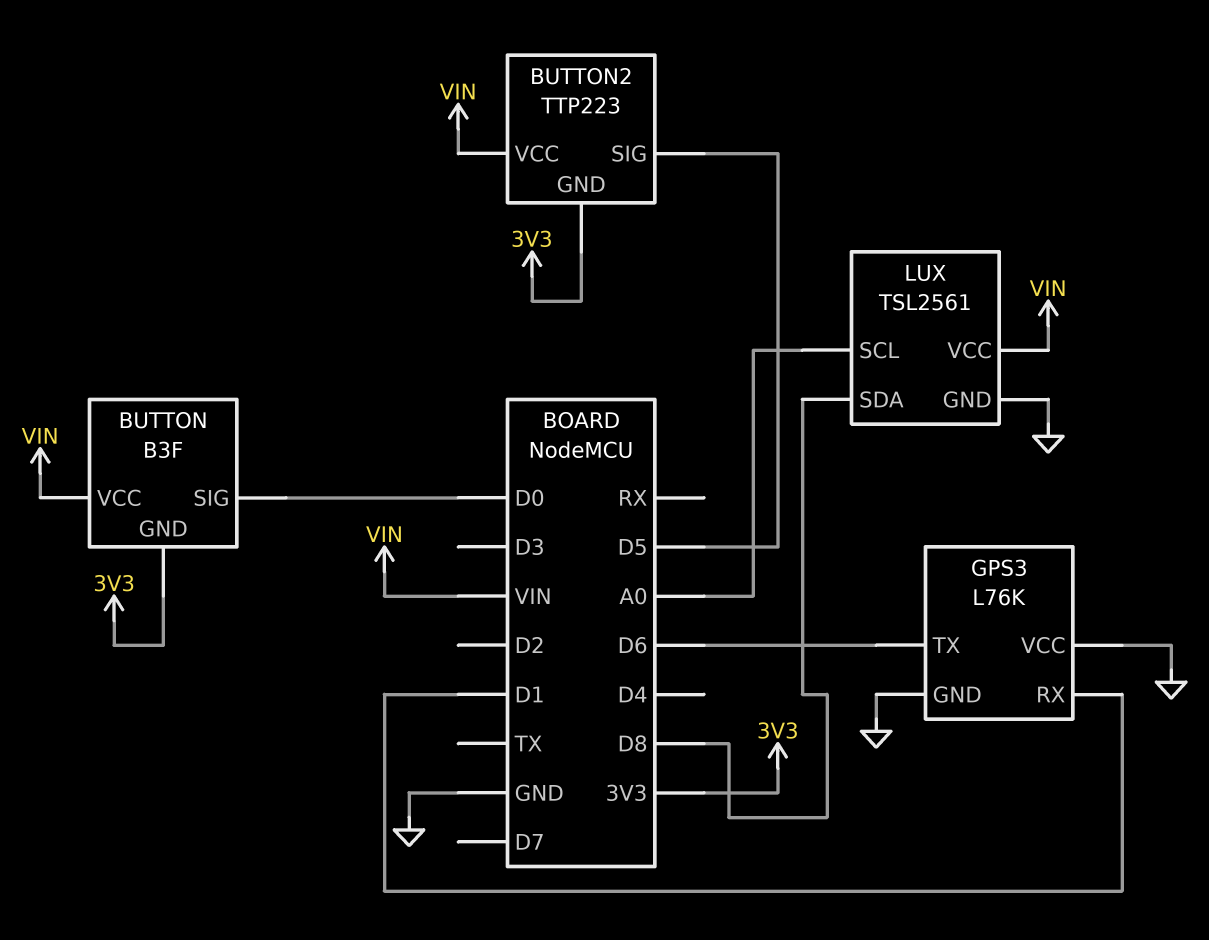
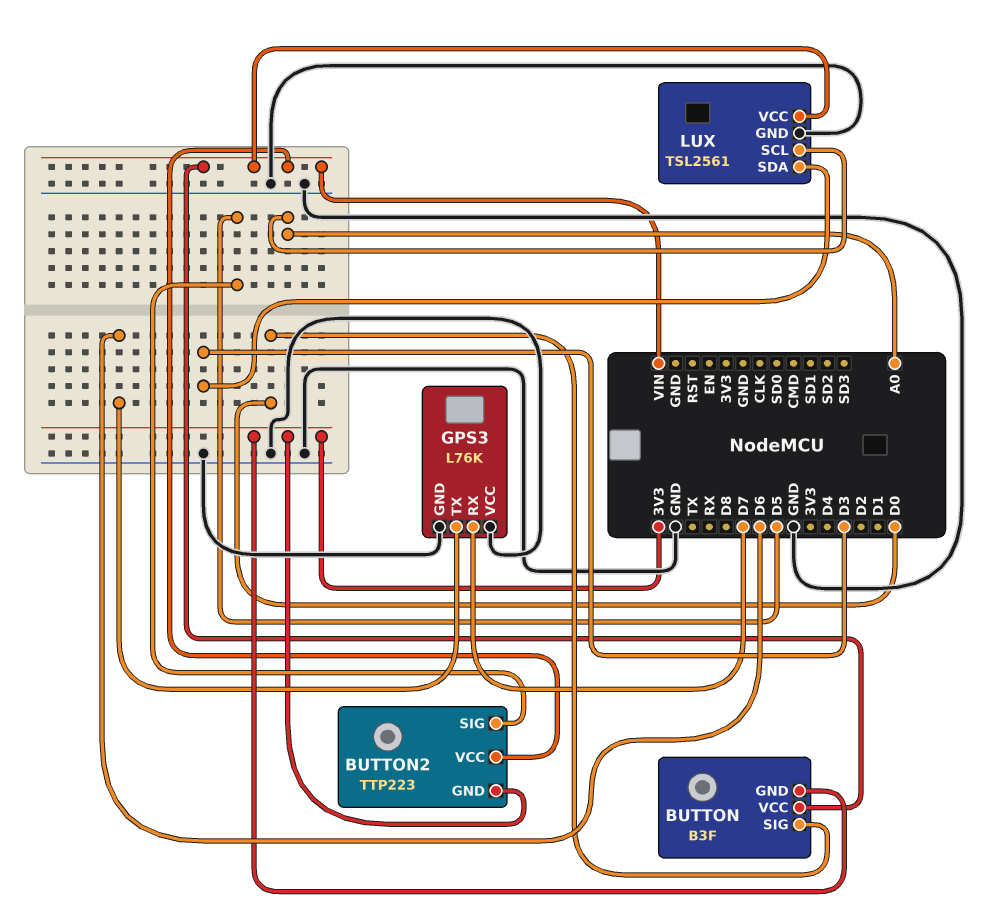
GPS3 pin RX: D1 -> D7
LUX pin SDA: D8 -> D3

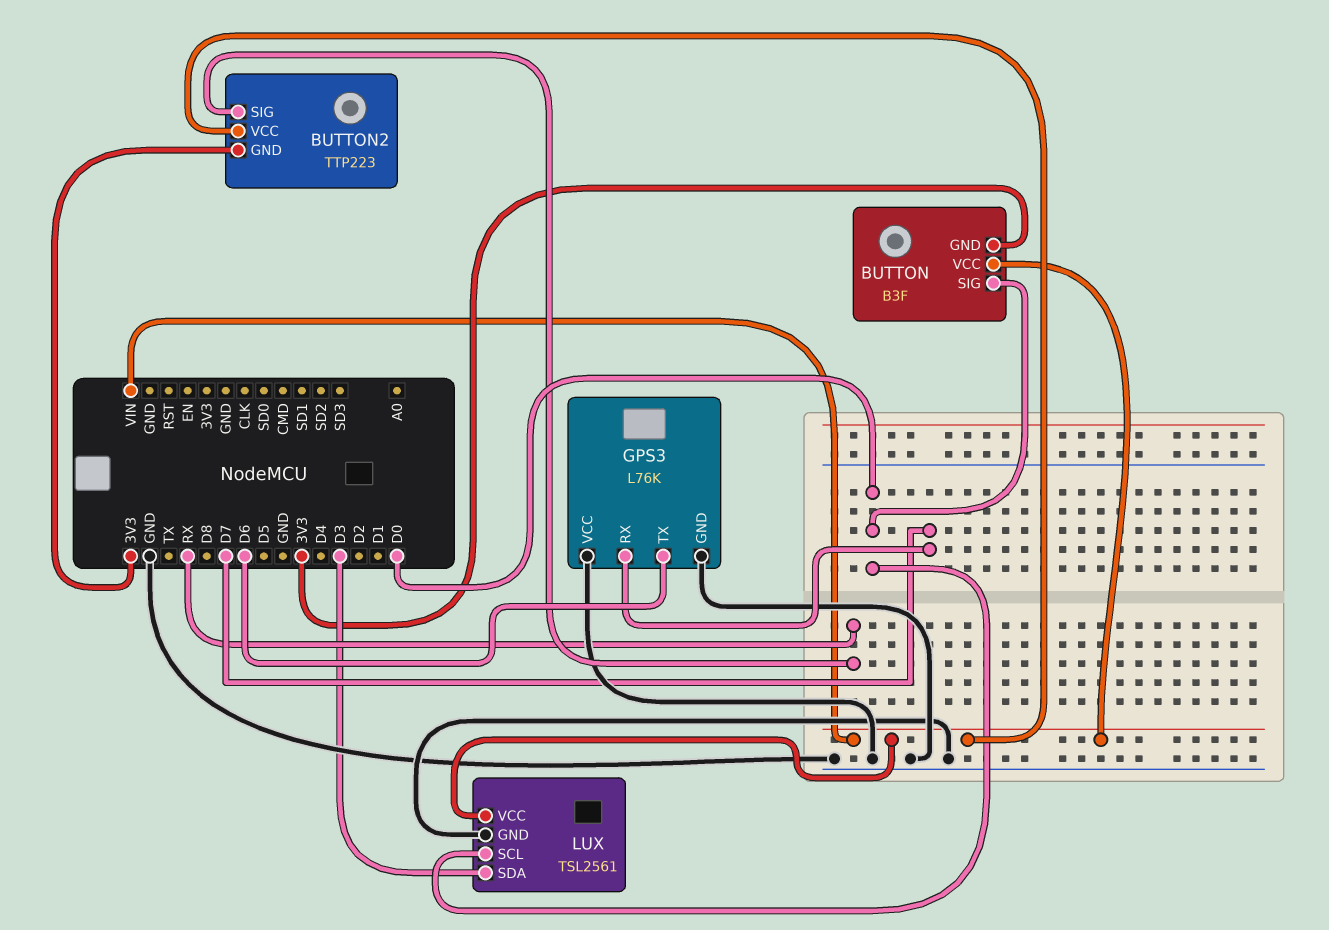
BUTTON2 pin SIG: D5 -> RX
LUX pin SCL: A0 -> D0

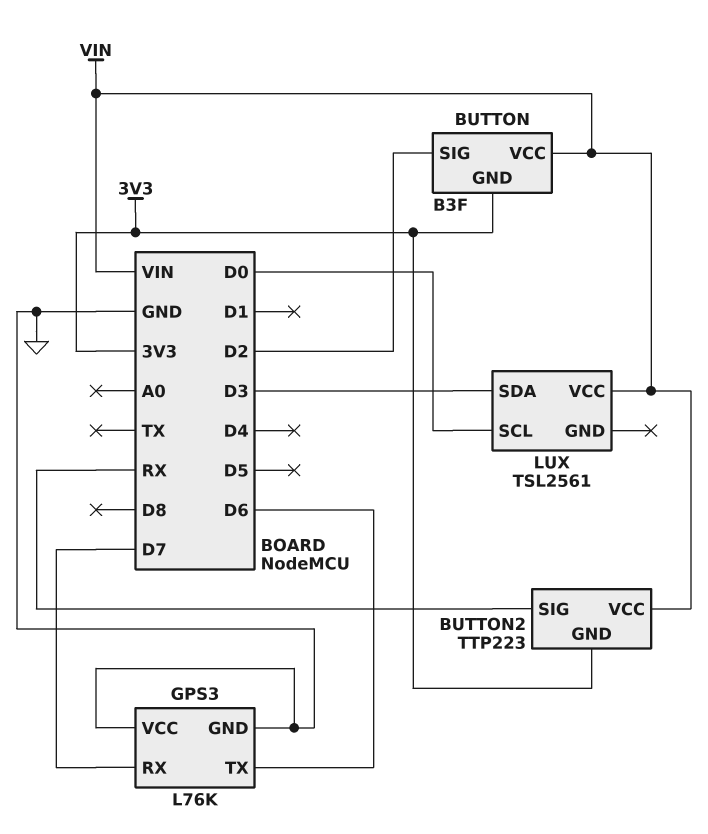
BUTTON pin SIG: D0 -> D2
LUX pin GND: GND -> none

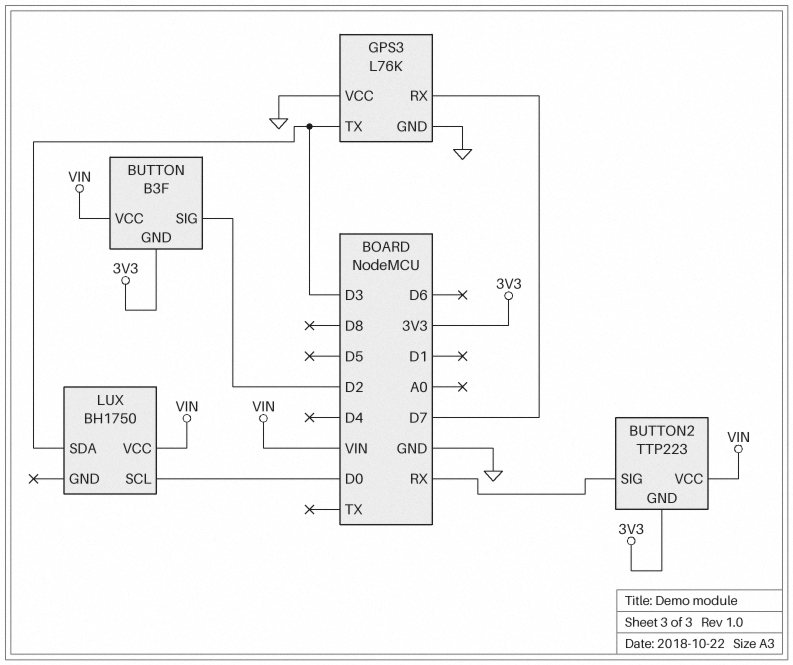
GPS3 pin TX: D6 -> D3
LUX: TSL2561 -> BH1750

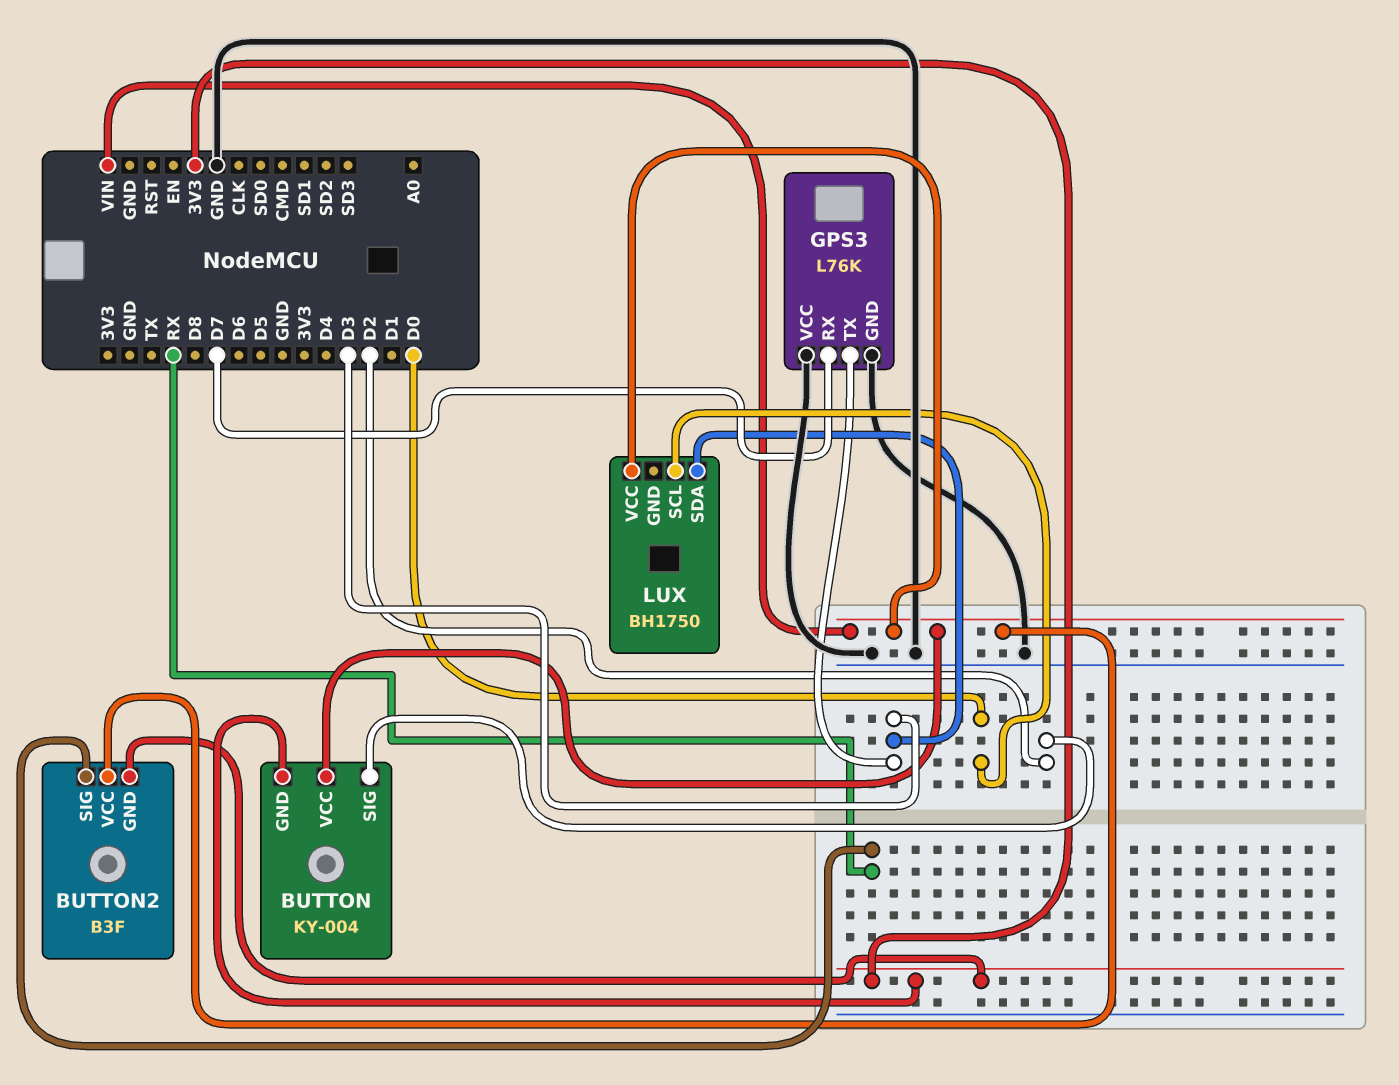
BUTTON: B3F -> KY-004
BUTTON2: TTP223 -> B3F

